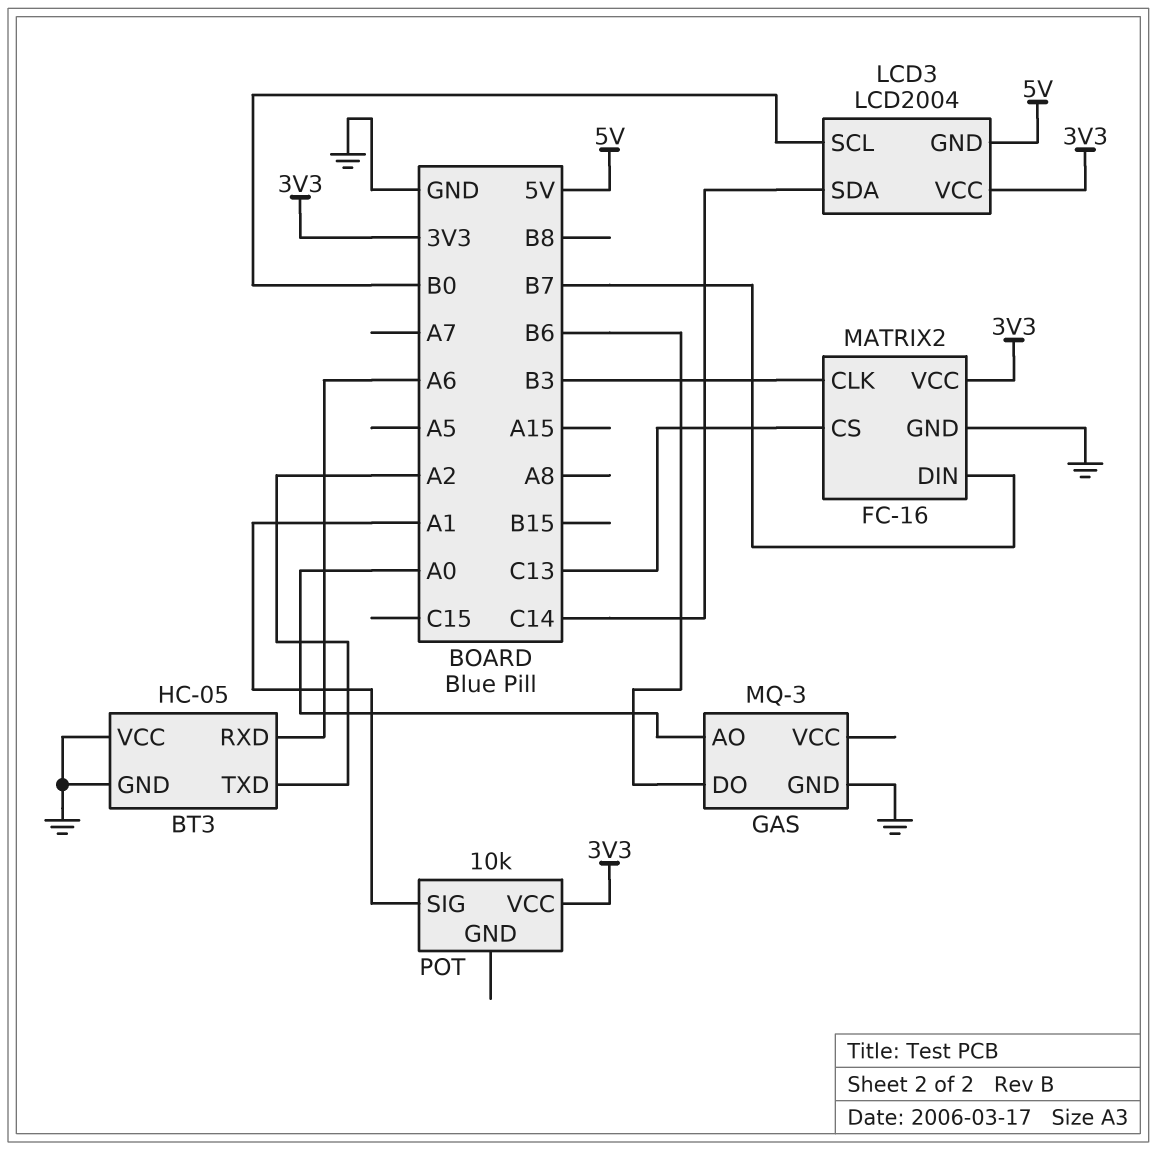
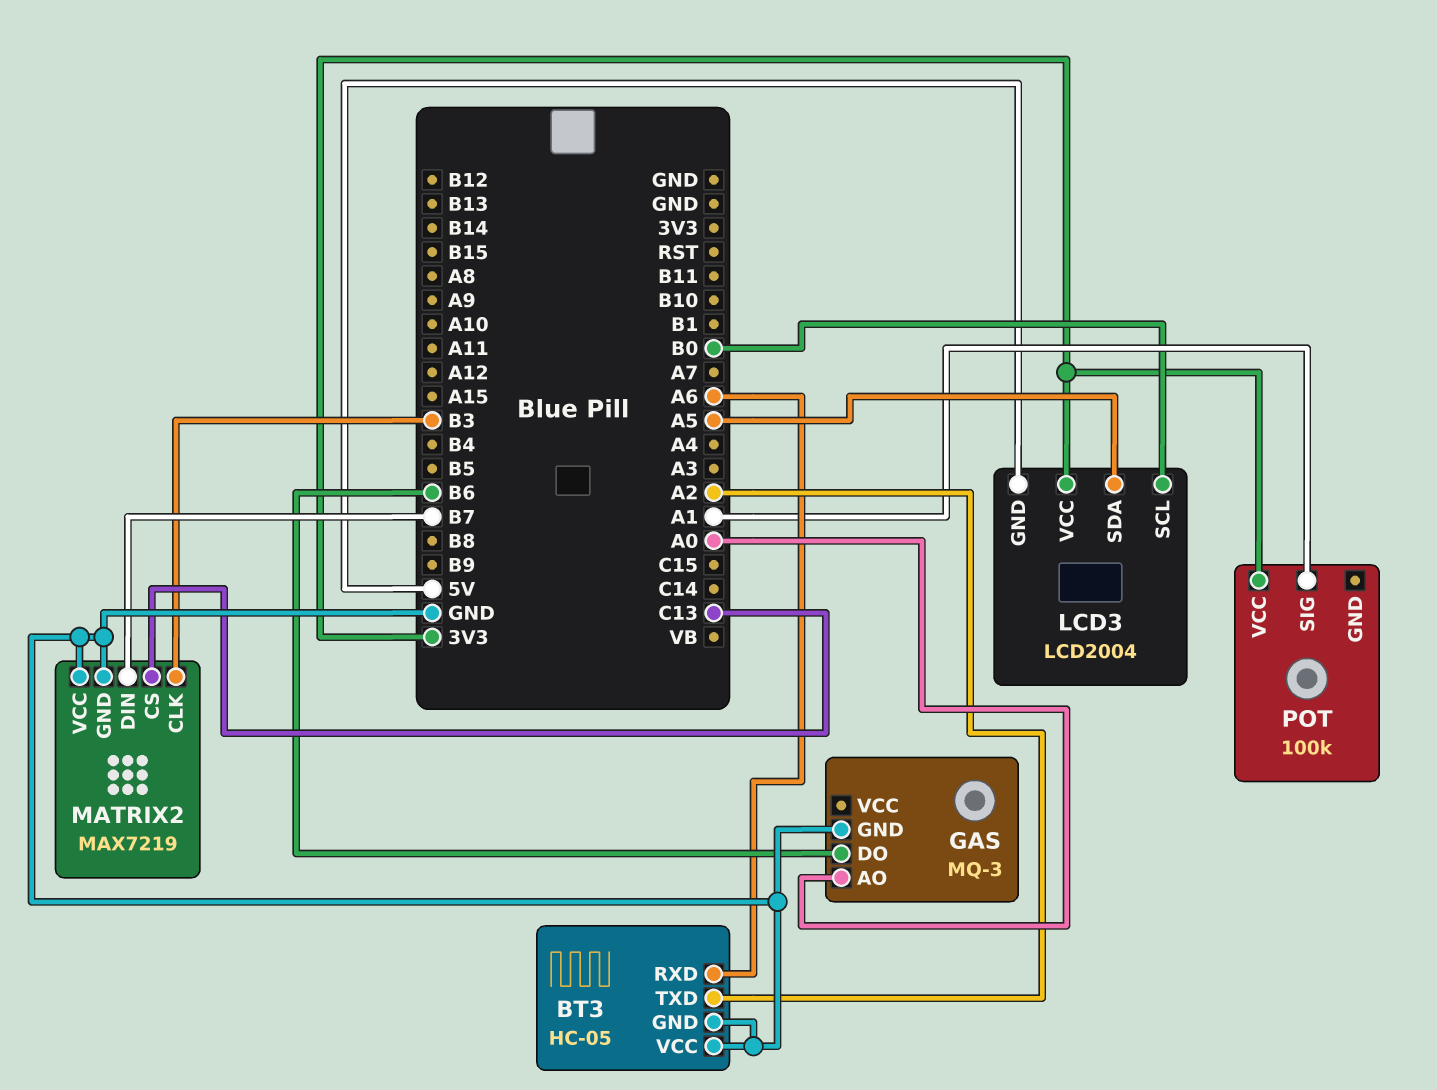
LCD3 pin SDA: C14 -> A5
MATRIX2: FC-16 -> MAX7219
MATRIX2 pin VCC: 3V3 -> GND
POT: 10k -> 100k

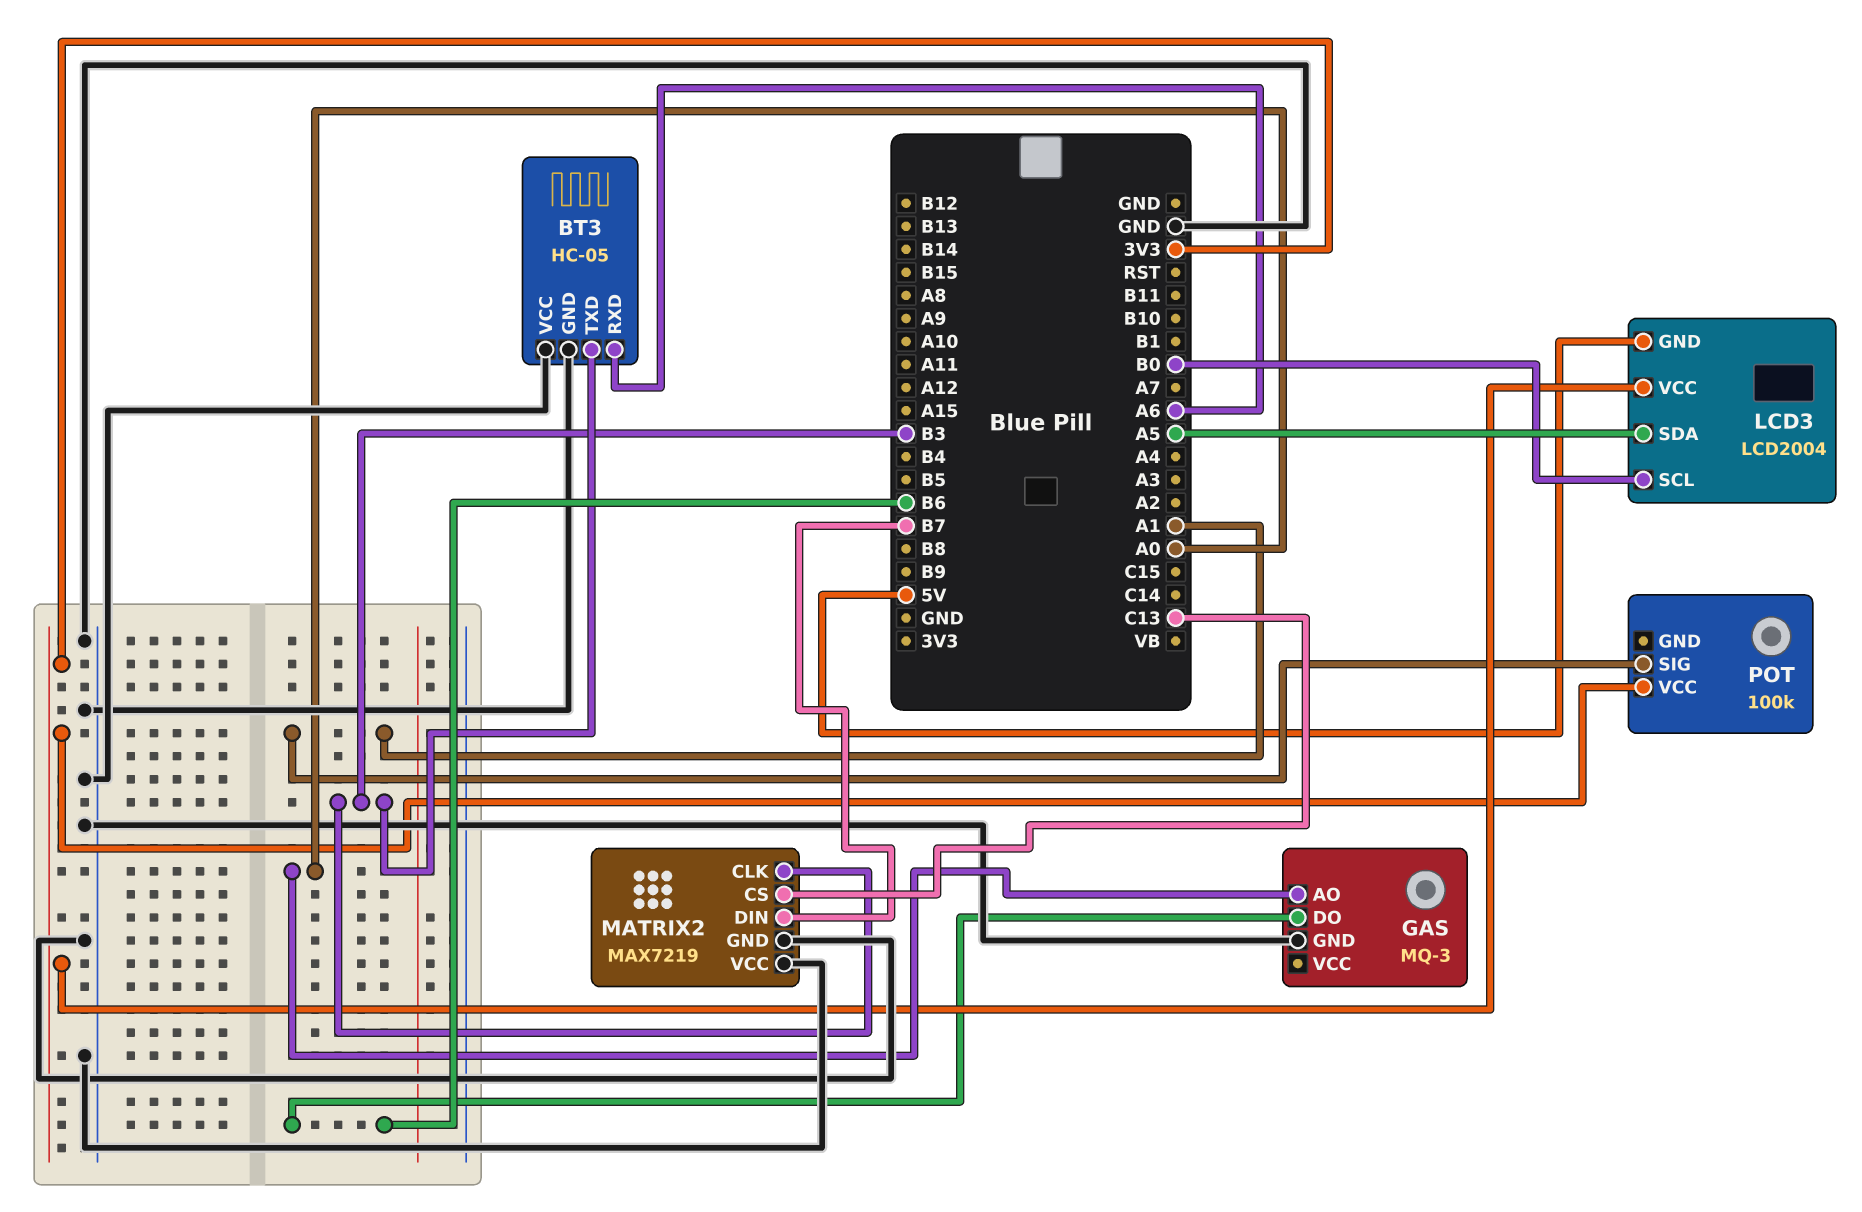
BT3 pin TXD: A2 -> B3

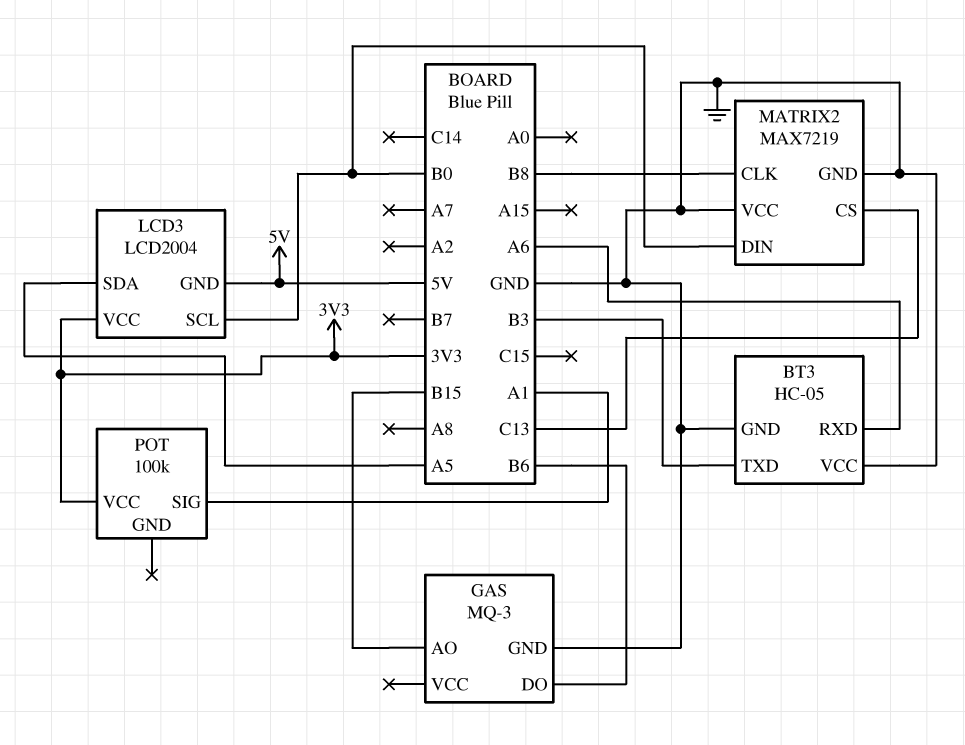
GAS pin AO: A0 -> B15
MATRIX2 pin CLK: B3 -> B8
MATRIX2 pin DIN: B7 -> B0

